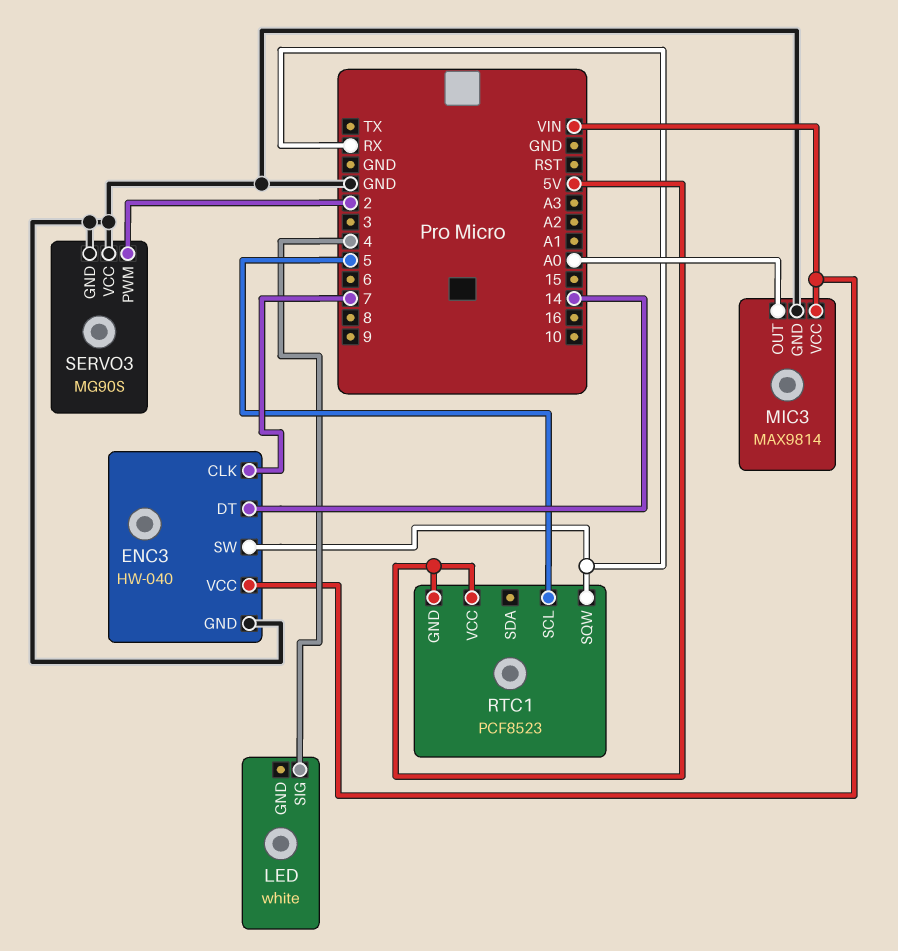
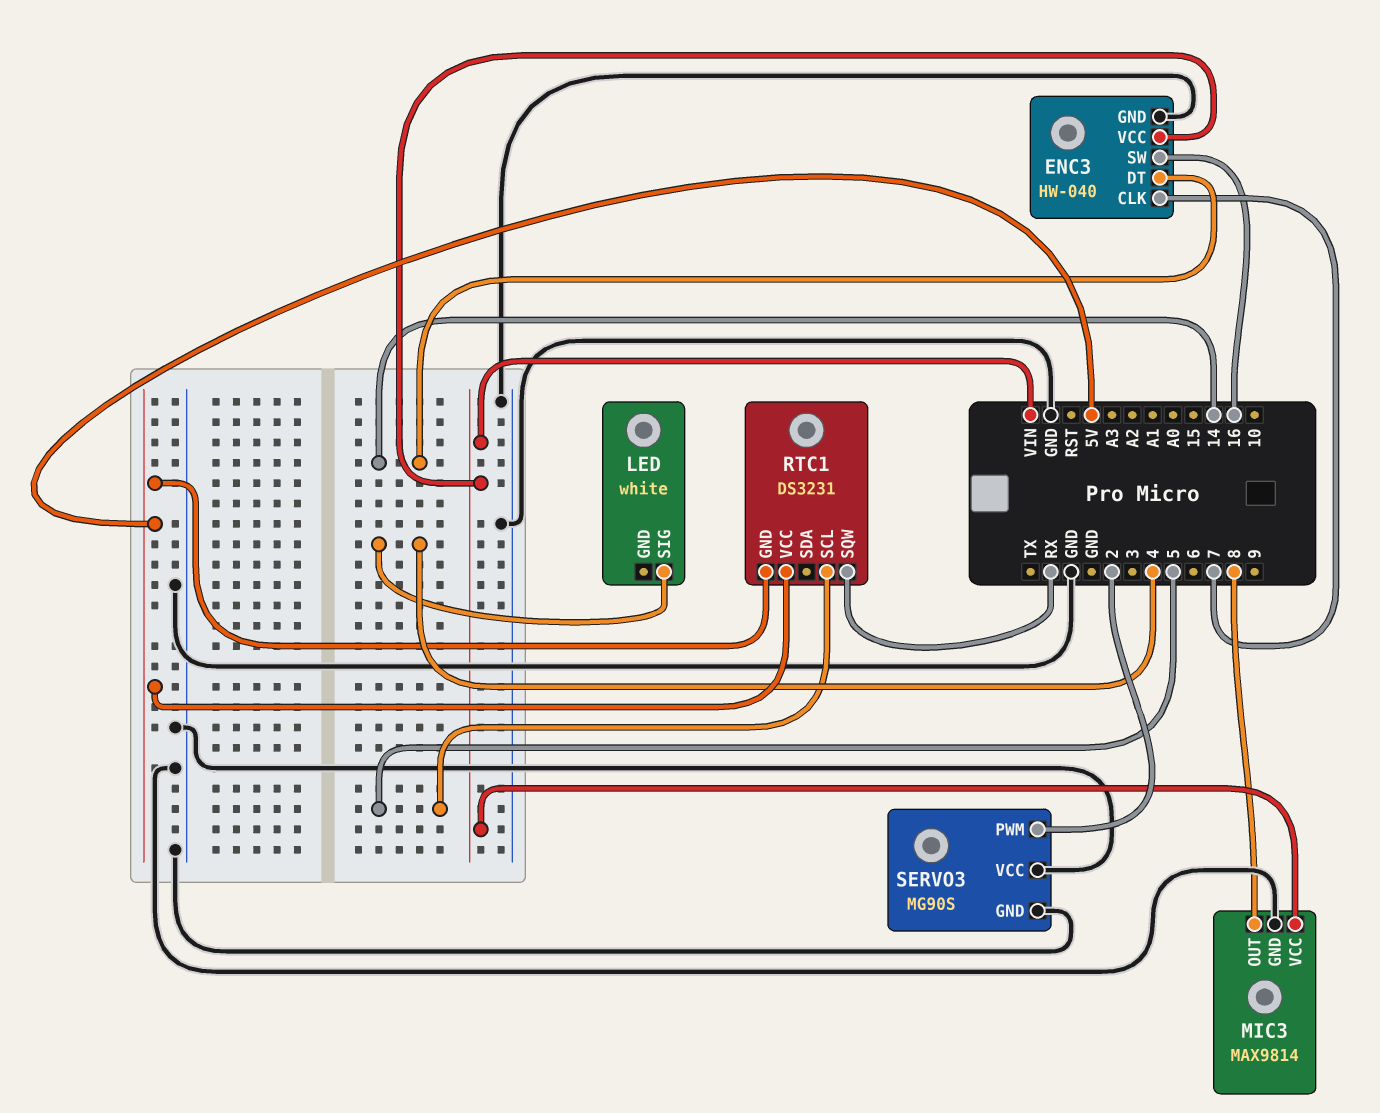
ENC3 pin SW: RX -> 16
MIC3 pin OUT: A0 -> 8
RTC1: PCF8523 -> DS3231

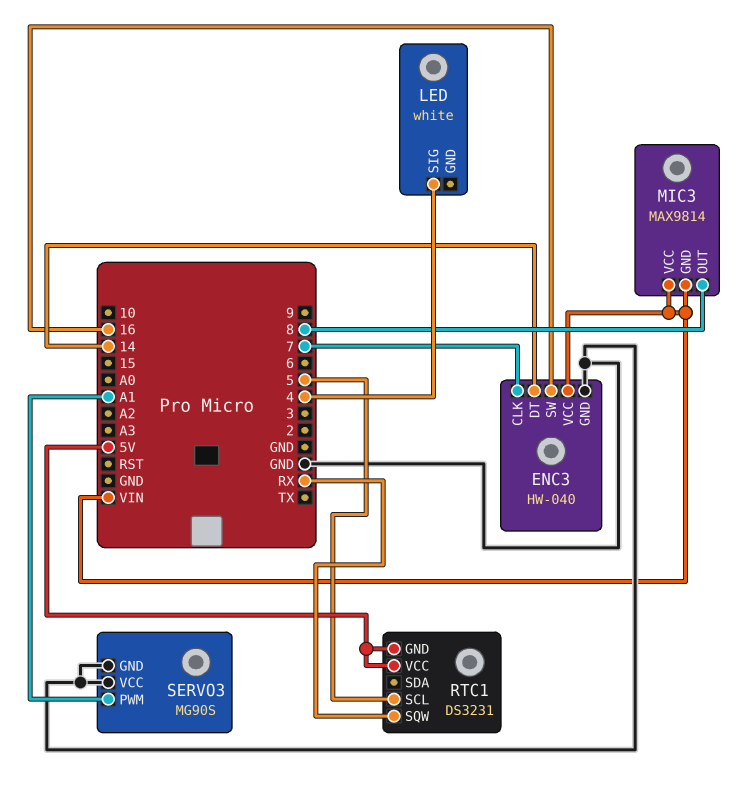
MIC3 pin GND: GND -> VIN
SERVO3 pin PWM: 2 -> A1

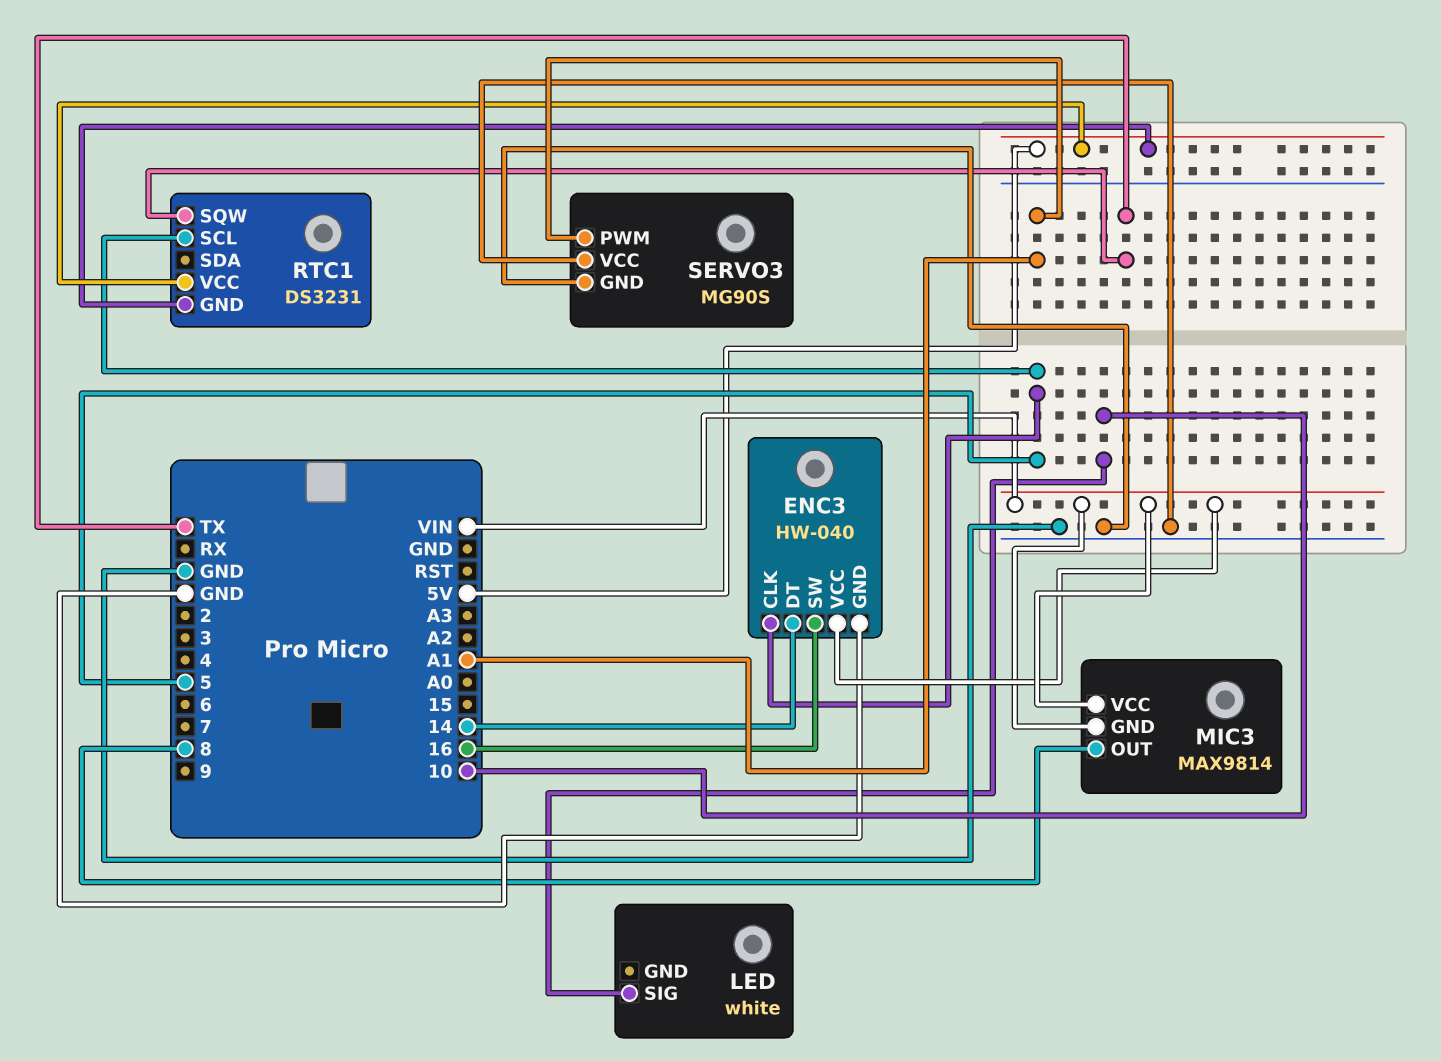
ENC3 pin CLK: 7 -> 5
LED pin SIG: 4 -> 10
RTC1 pin SQW: RX -> TX

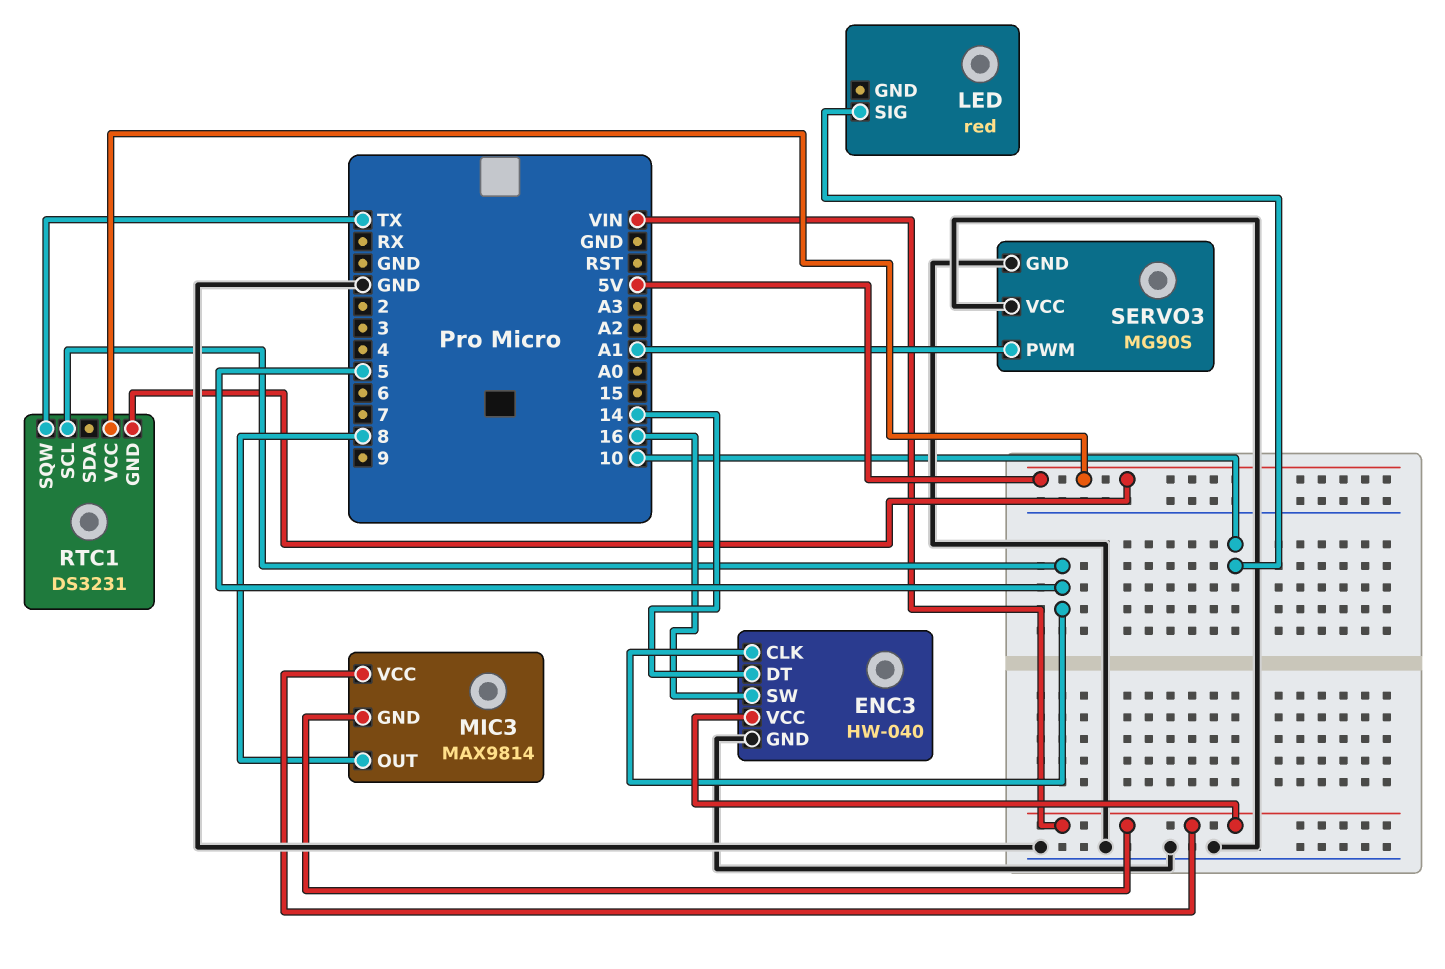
LED: white -> red

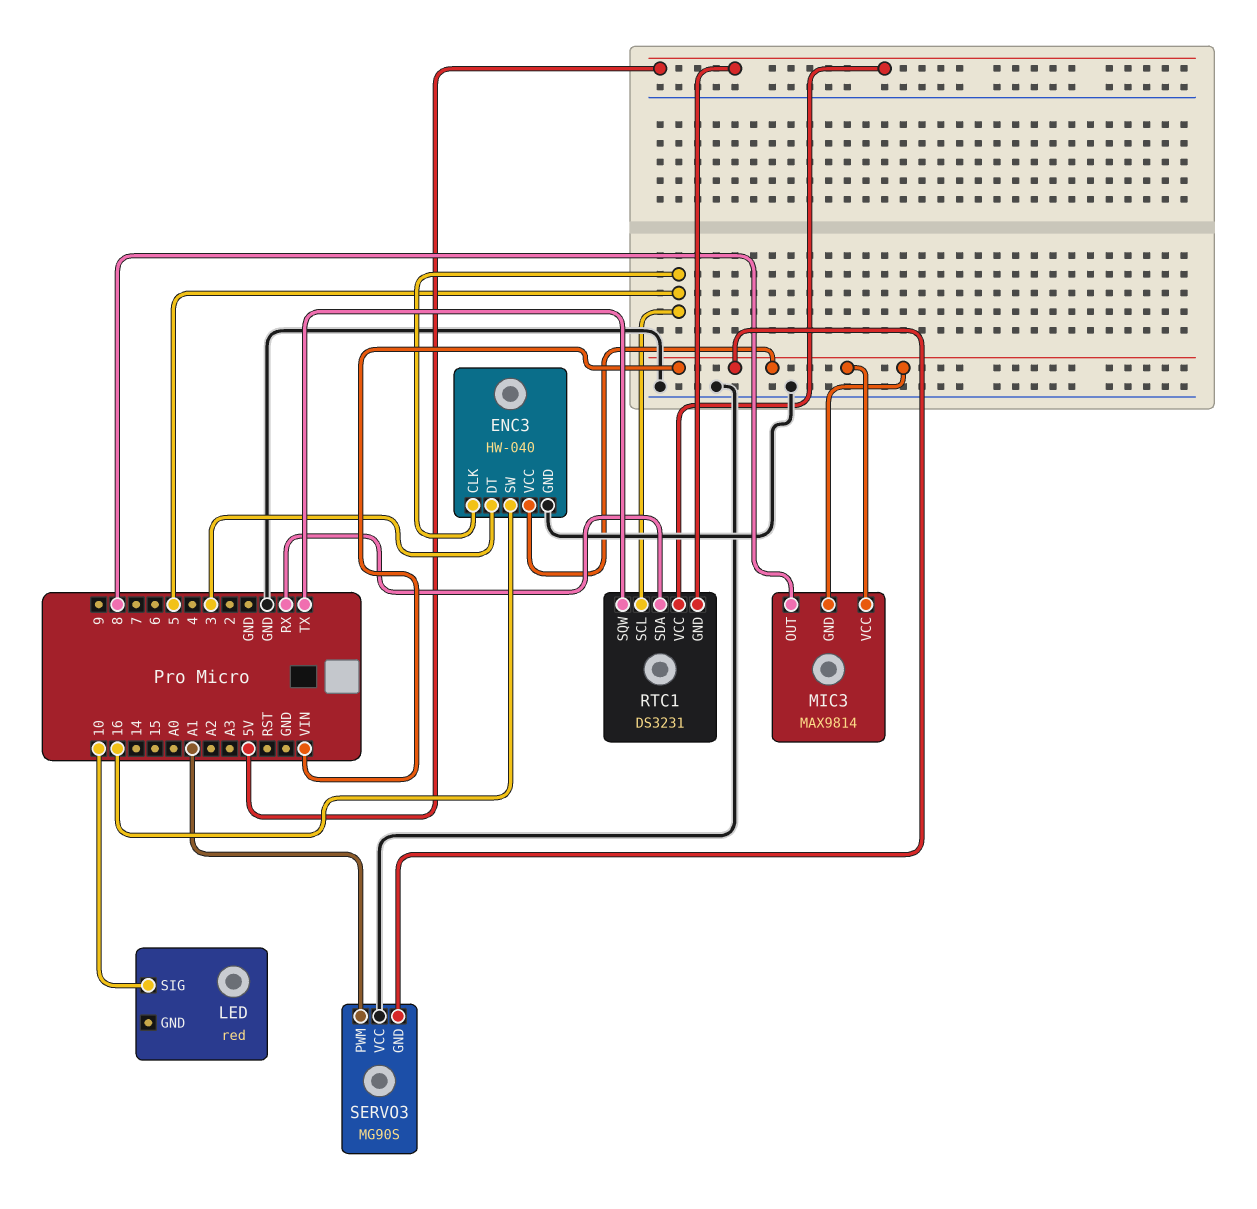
ENC3 pin DT: 14 -> 3
RTC1 pin SDA: none -> RX
SERVO3 pin GND: GND -> VIN

